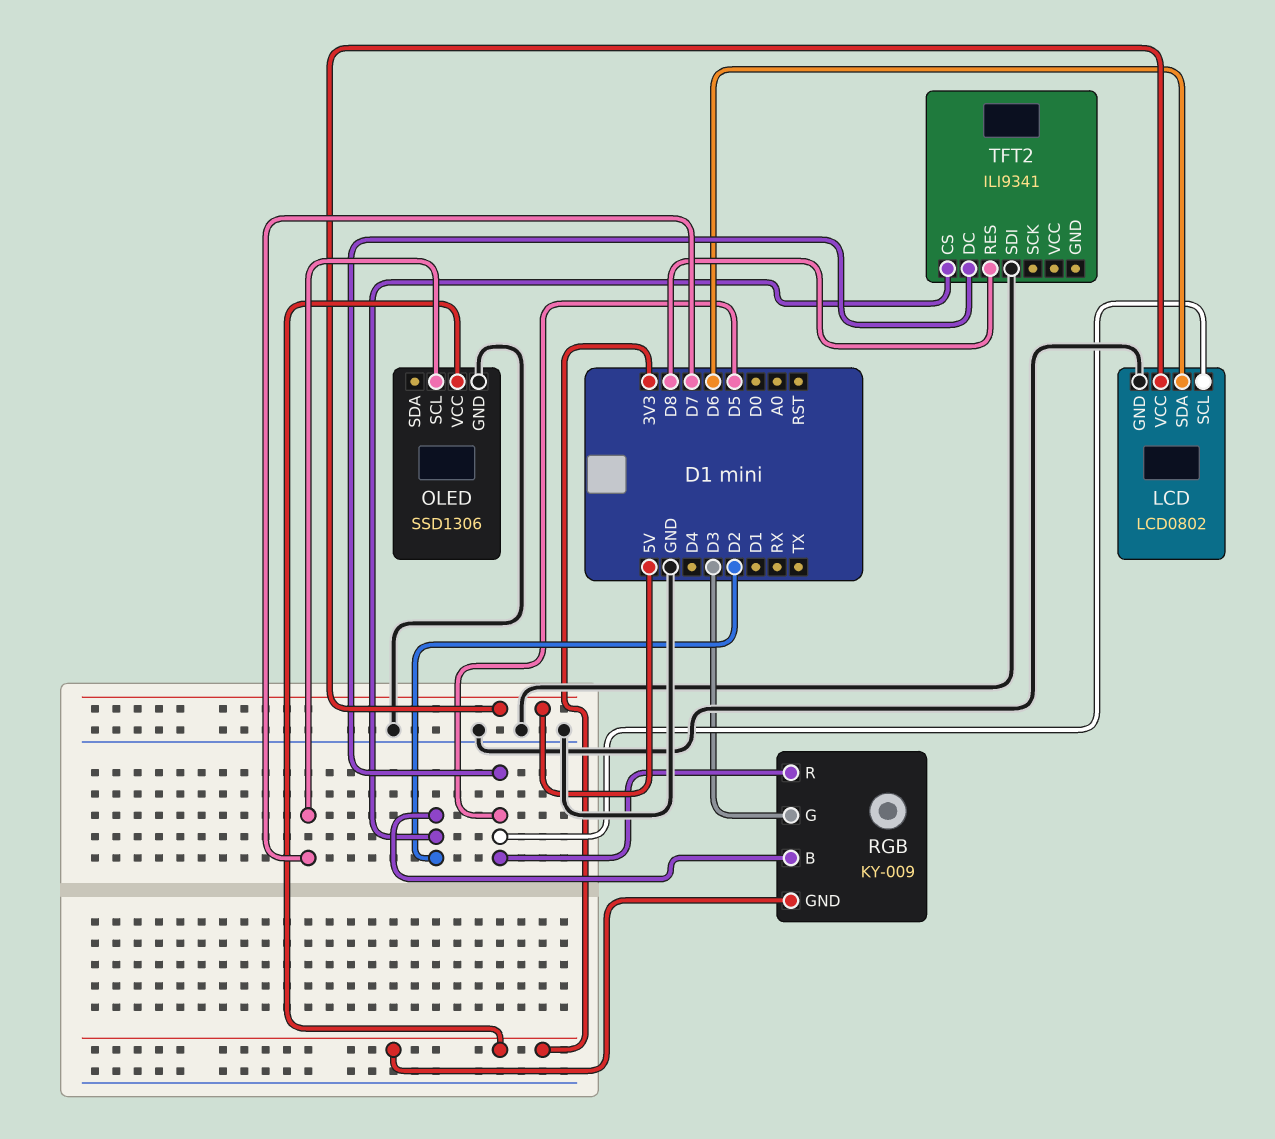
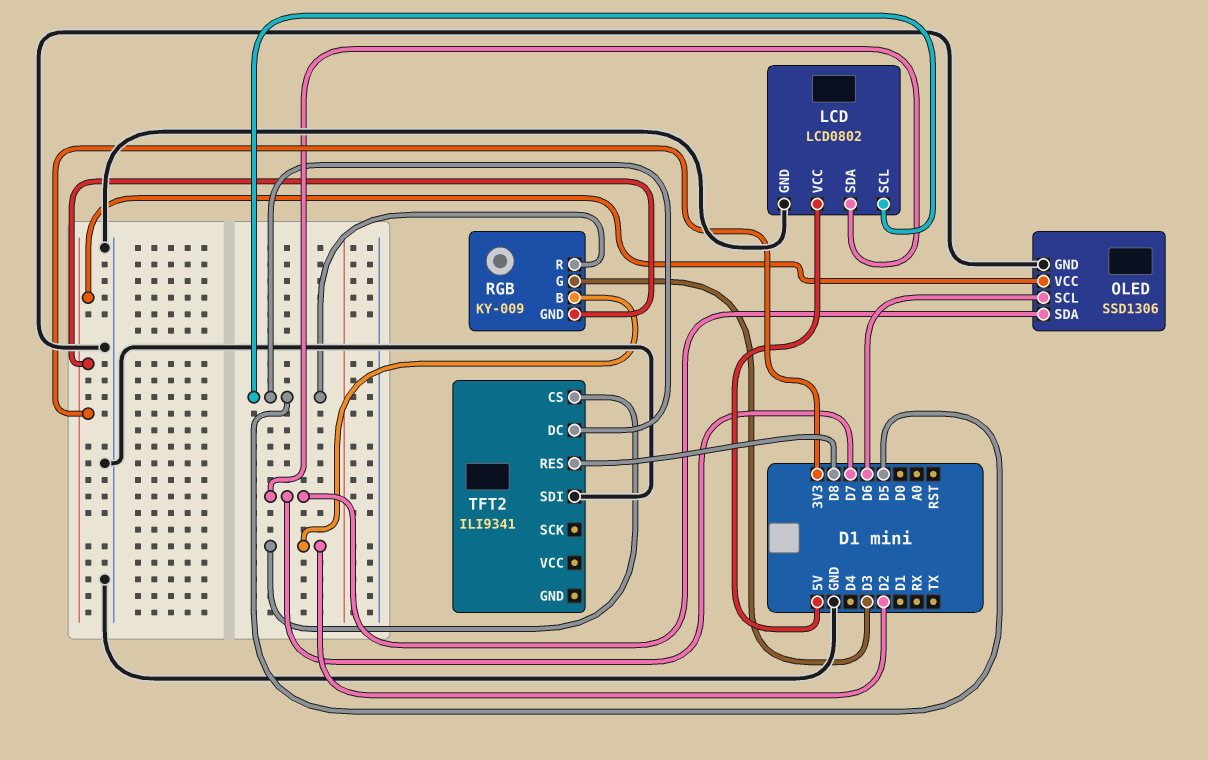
LCD pin SDA: D6 -> D7
OLED pin SCL: D7 -> D6
OLED pin SDA: none -> D7

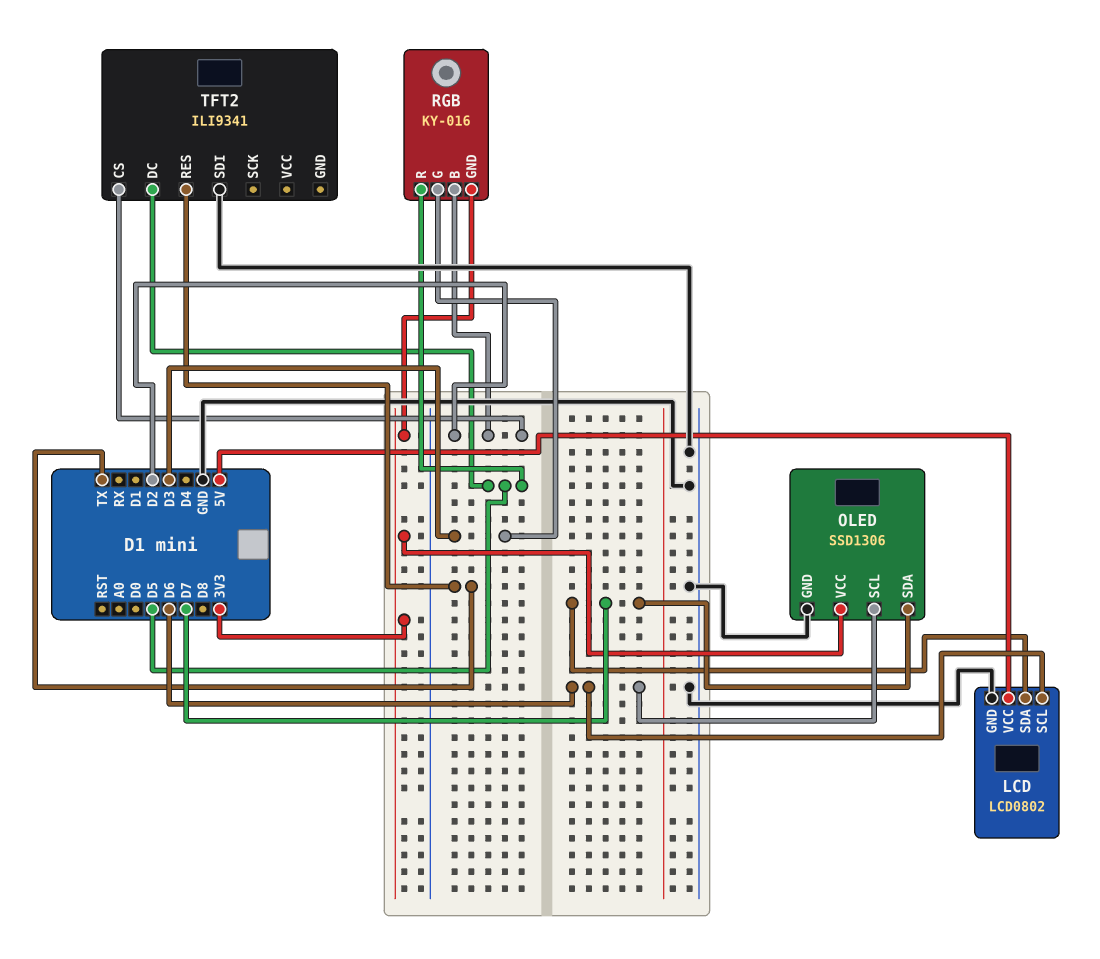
LCD pin SCL: D5 -> D6
RGB: KY-009 -> KY-016
TFT2 pin RES: D8 -> TX

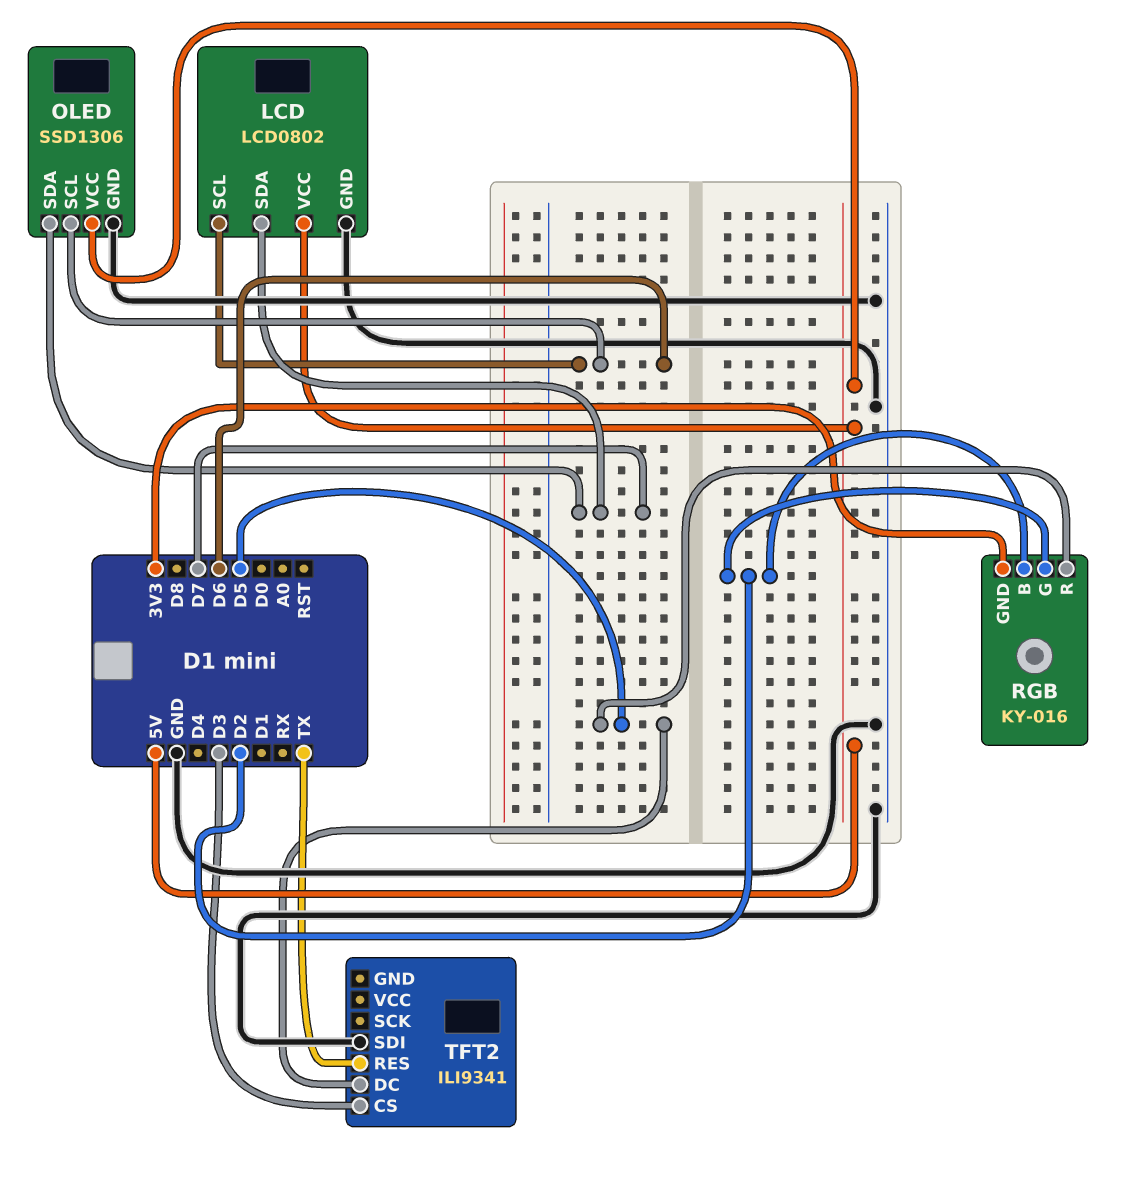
OLED pin VCC: 3V3 -> 5V
RGB pin G: D3 -> D2
TFT2 pin CS: D2 -> D3

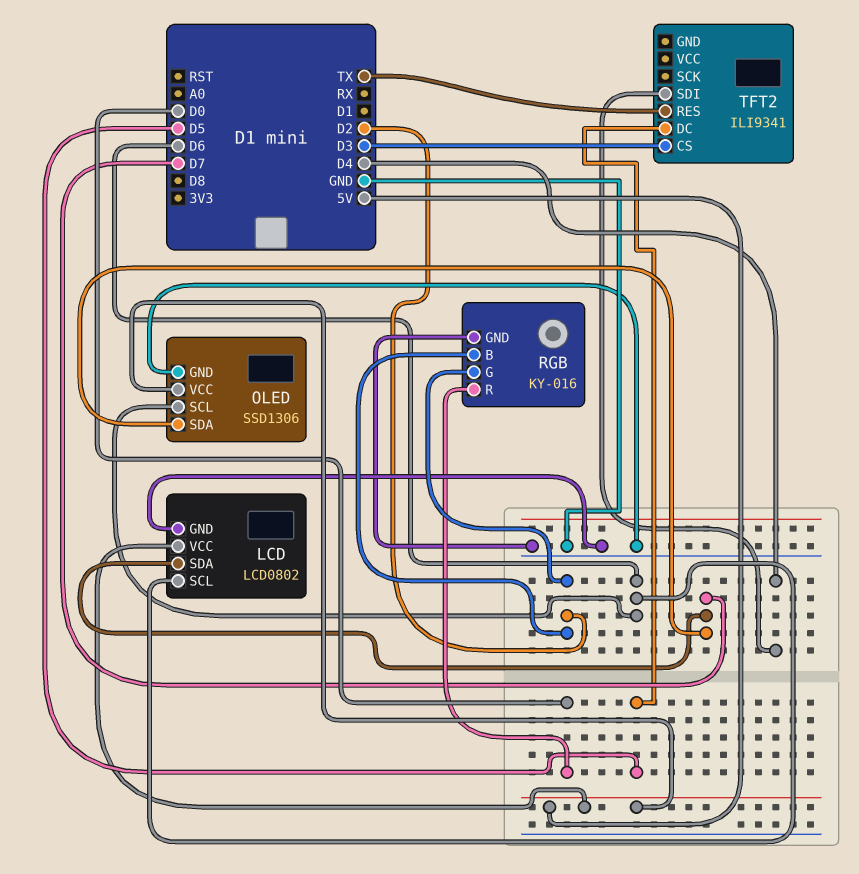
RGB pin GND: 3V3 -> GND
RGB pin R: D5 -> D0
TFT2 pin SDI: GND -> D4

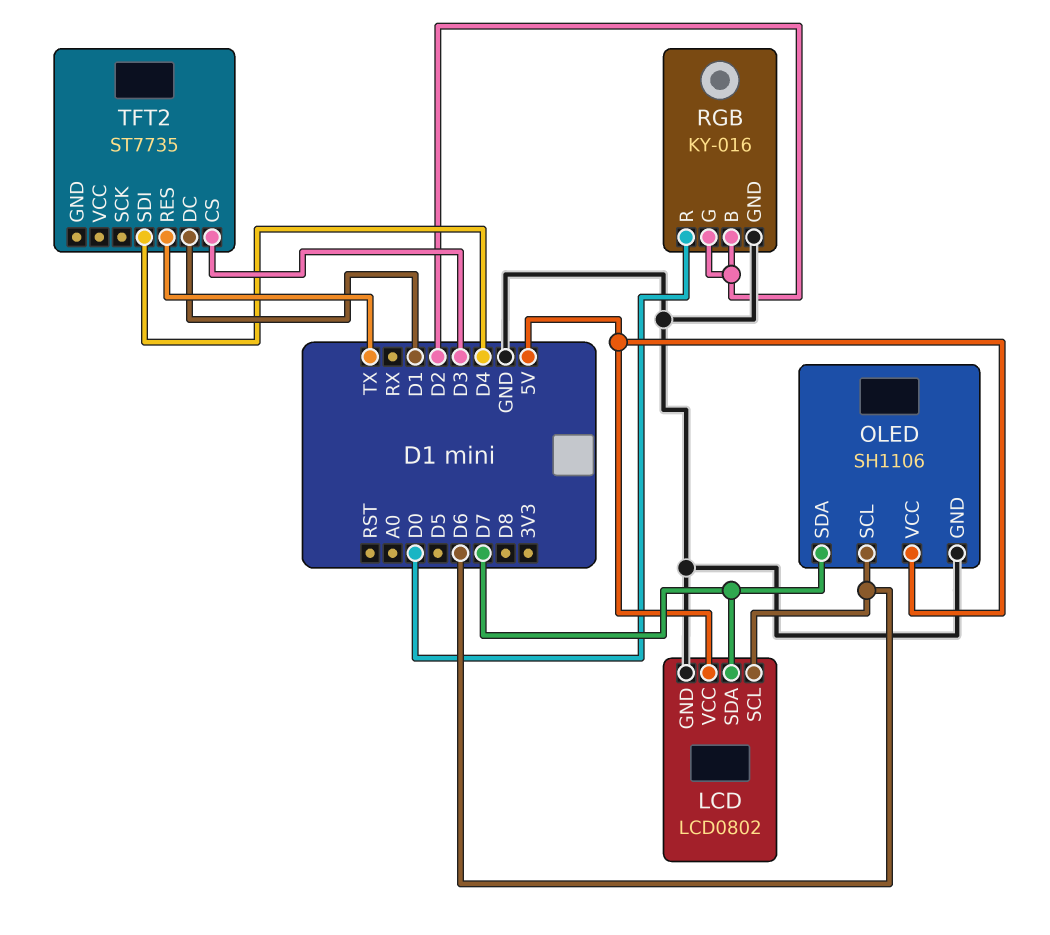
OLED: SSD1306 -> SH1106
TFT2: ILI9341 -> ST7735
TFT2 pin DC: D5 -> D1

